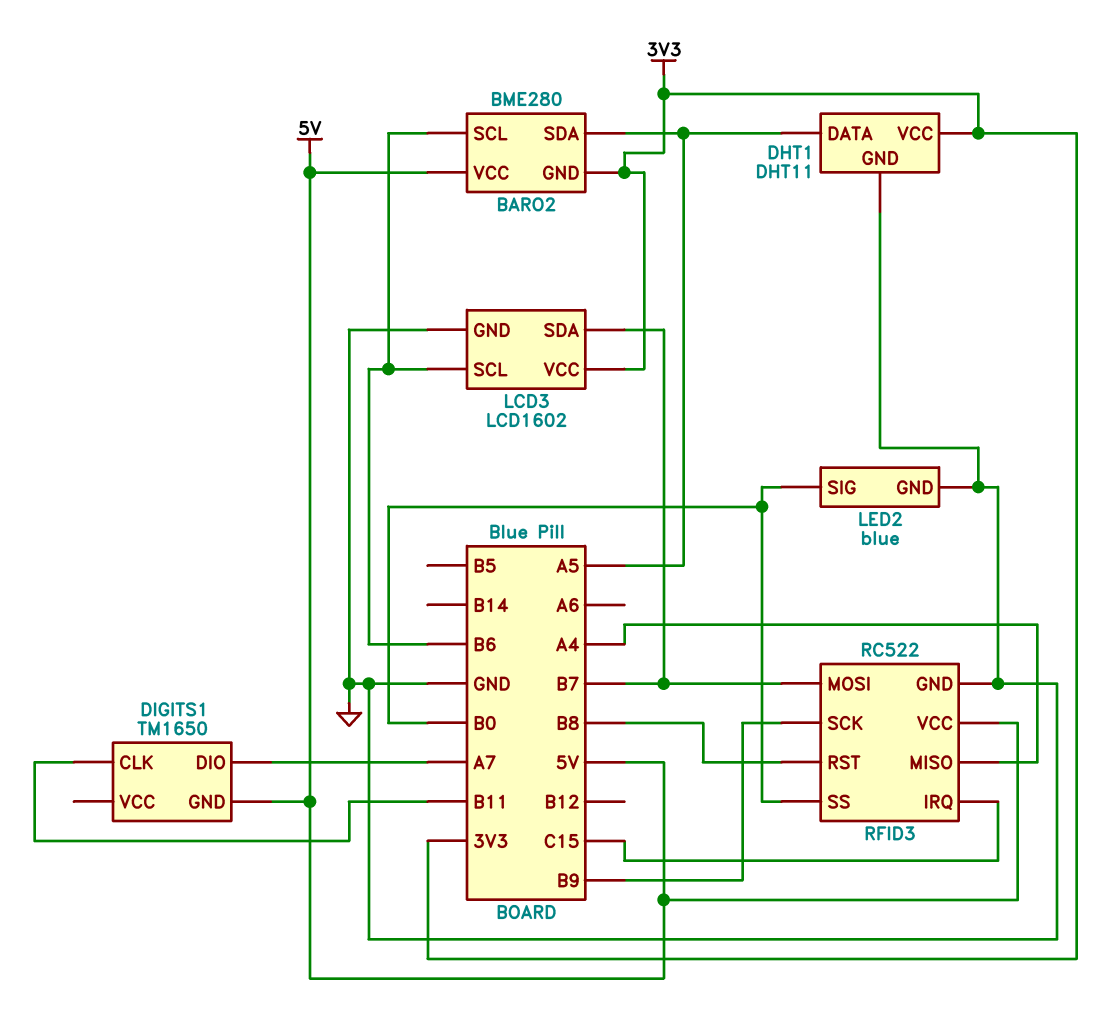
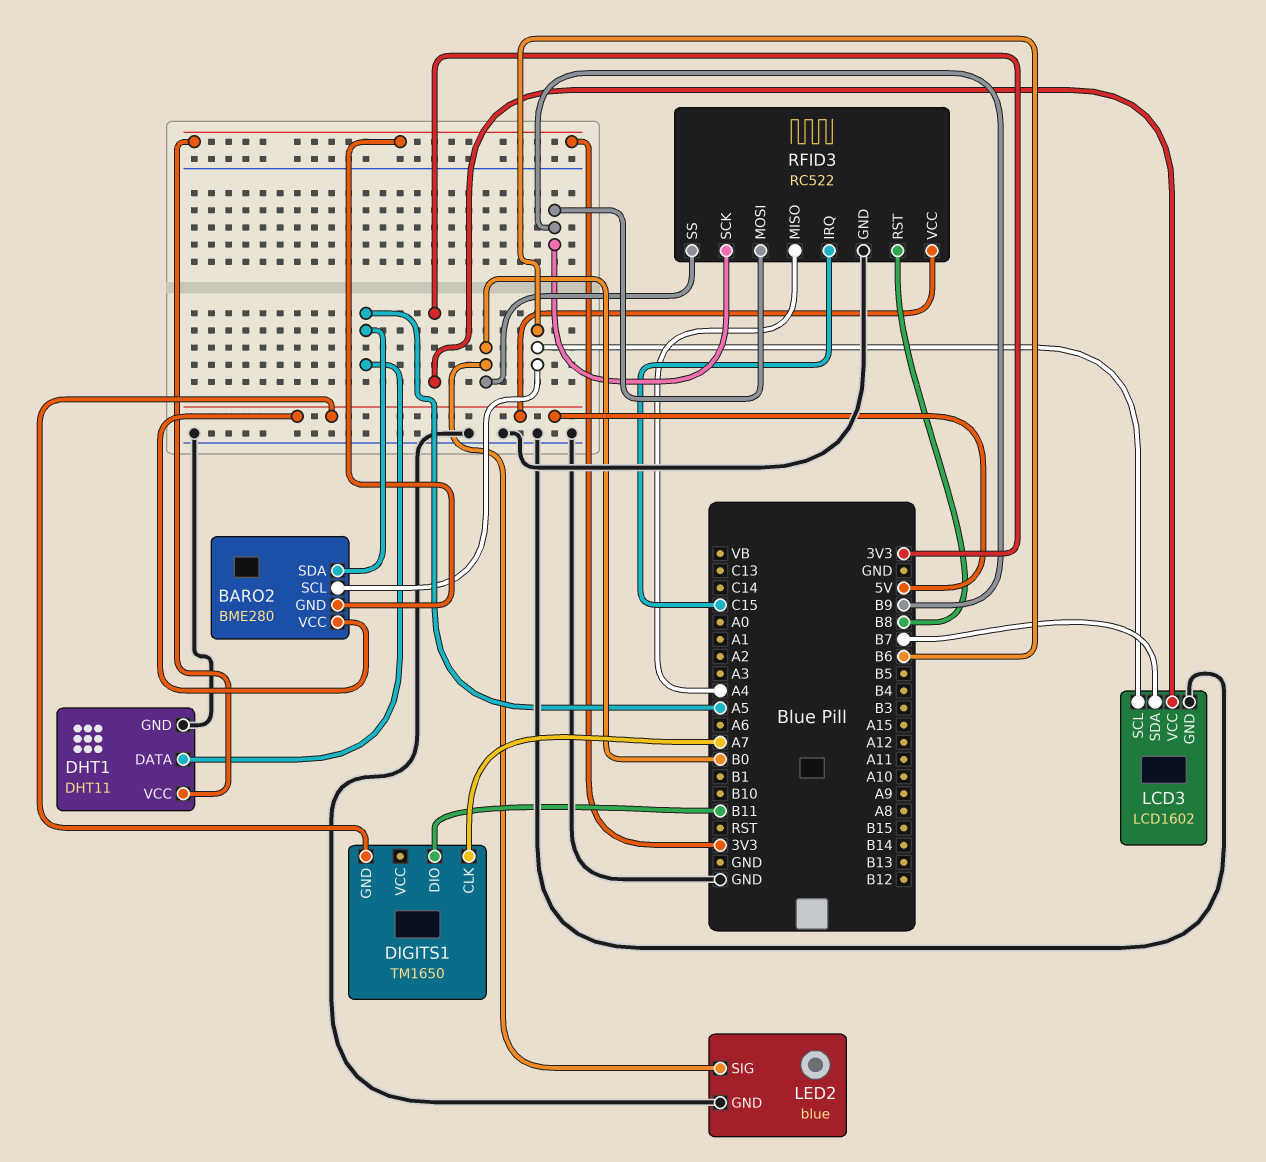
DIGITS1 pin CLK: B11 -> A7
DIGITS1 pin DIO: A7 -> B11
RFID3 pin MOSI: B7 -> B9

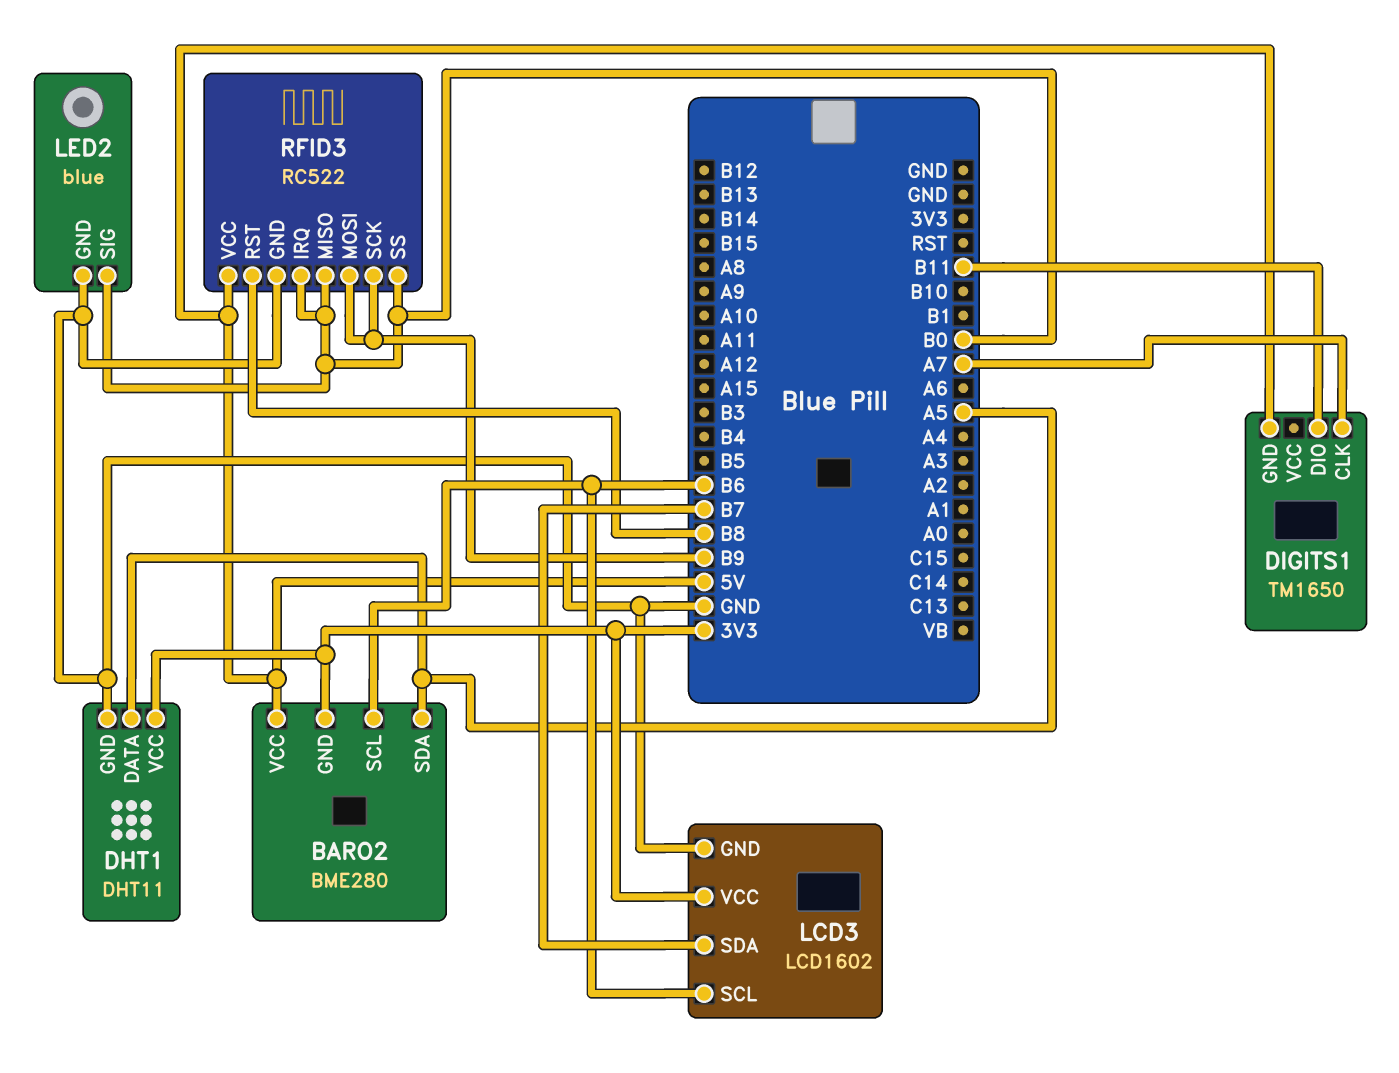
RFID3 pin IRQ: C15 -> B0
RFID3 pin MISO: A4 -> B0

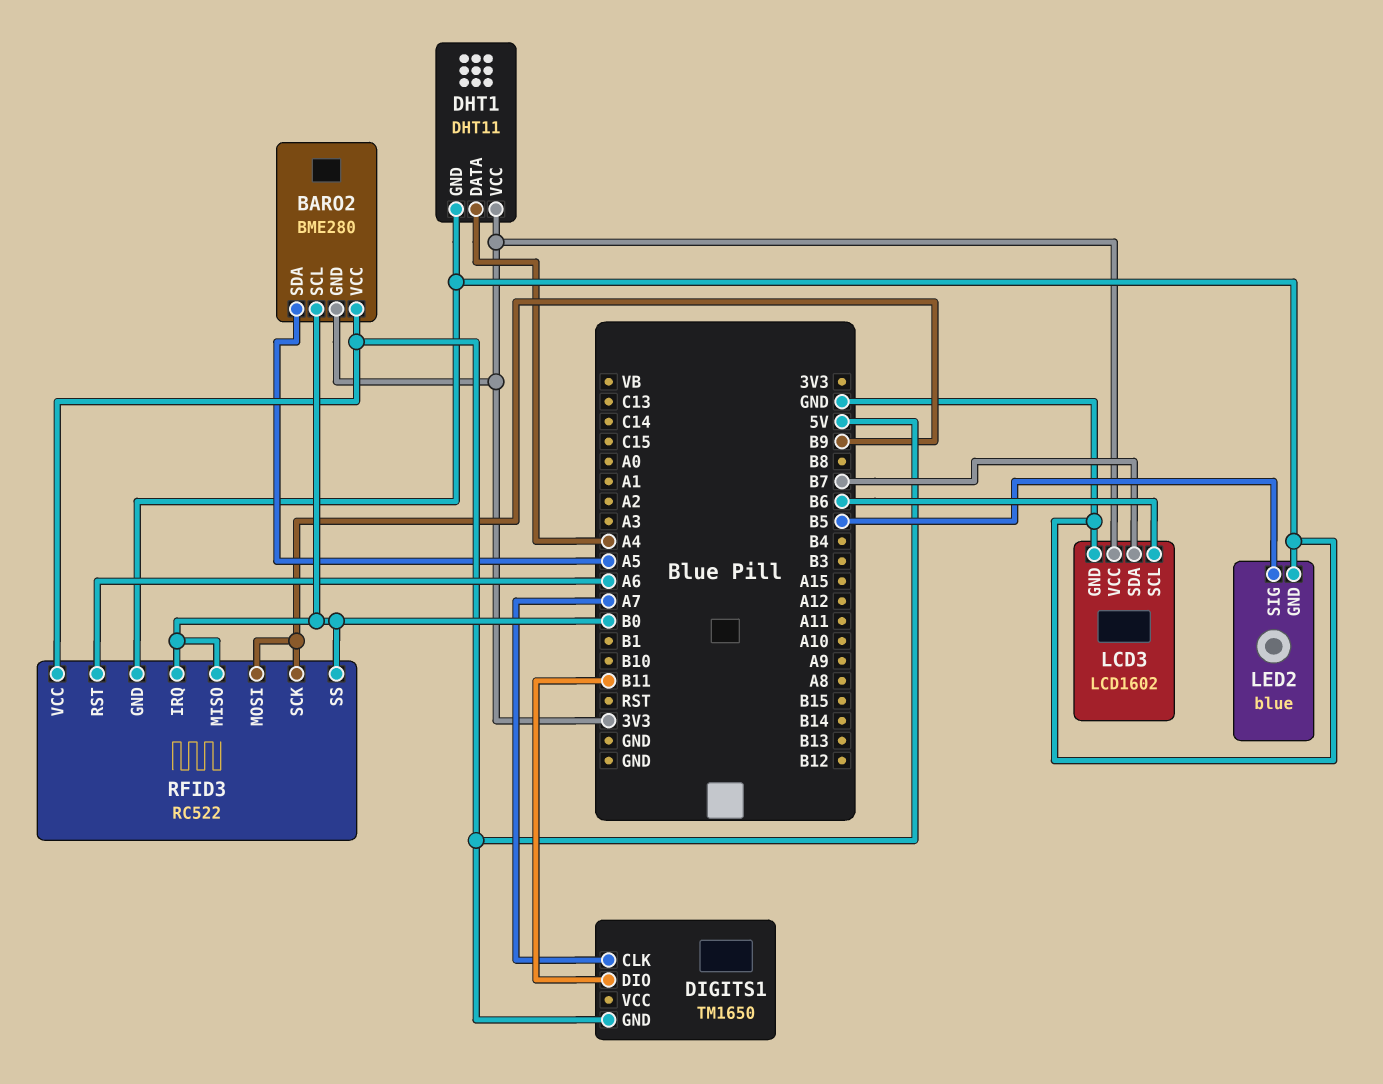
BARO2 pin SCL: B6 -> B0
DHT1 pin DATA: A5 -> A4
LED2 pin SIG: B0 -> B5
RFID3 pin RST: B8 -> A6

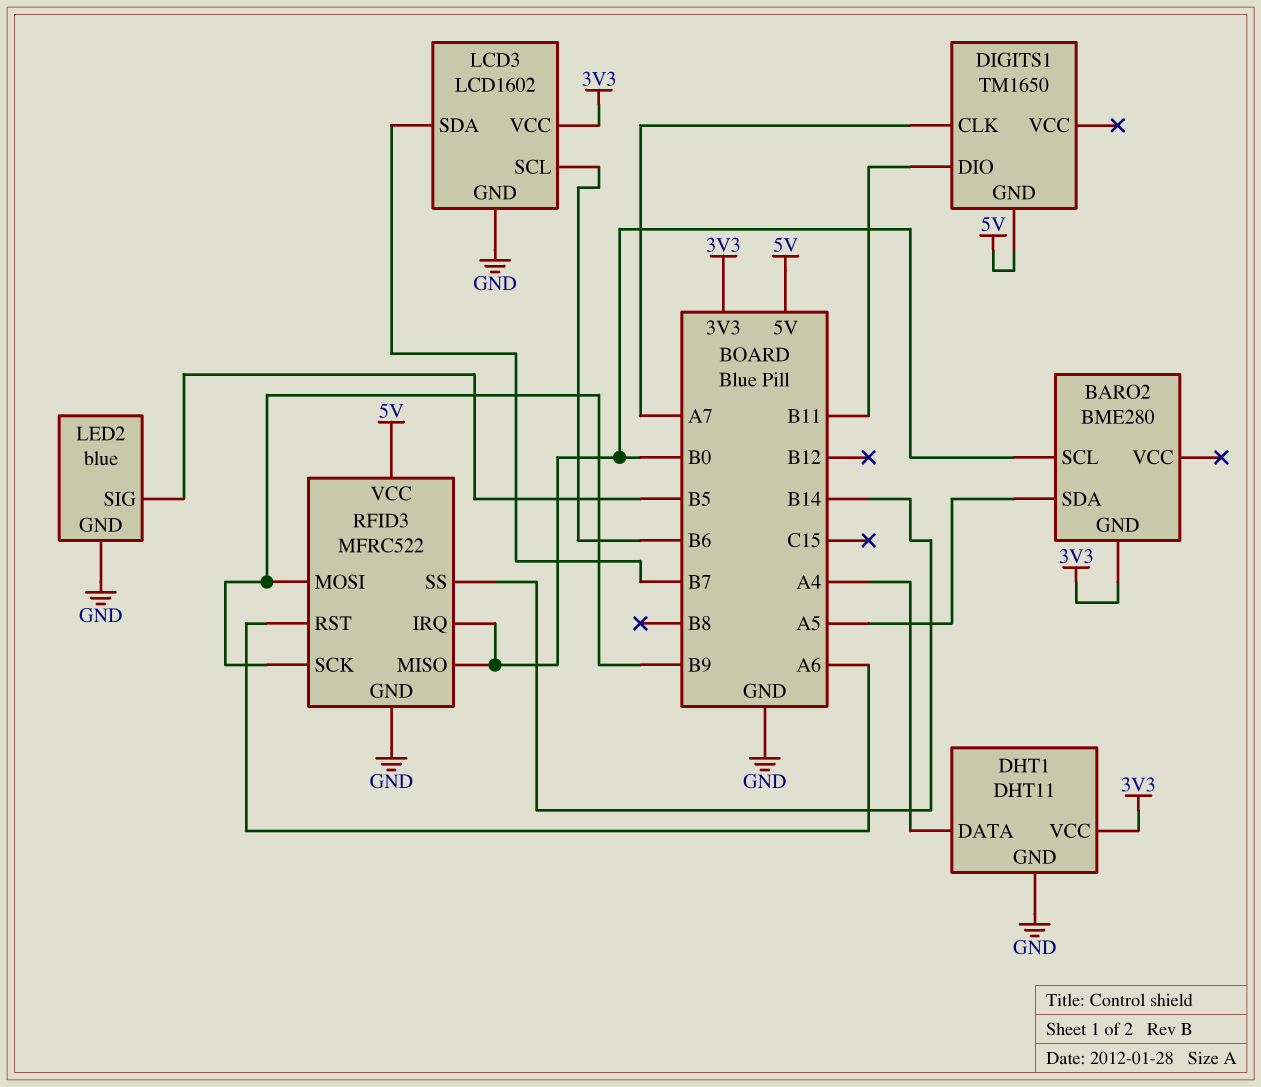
BARO2 pin VCC: 5V -> none
RFID3: RC522 -> MFRC522
RFID3 pin SS: B0 -> B14

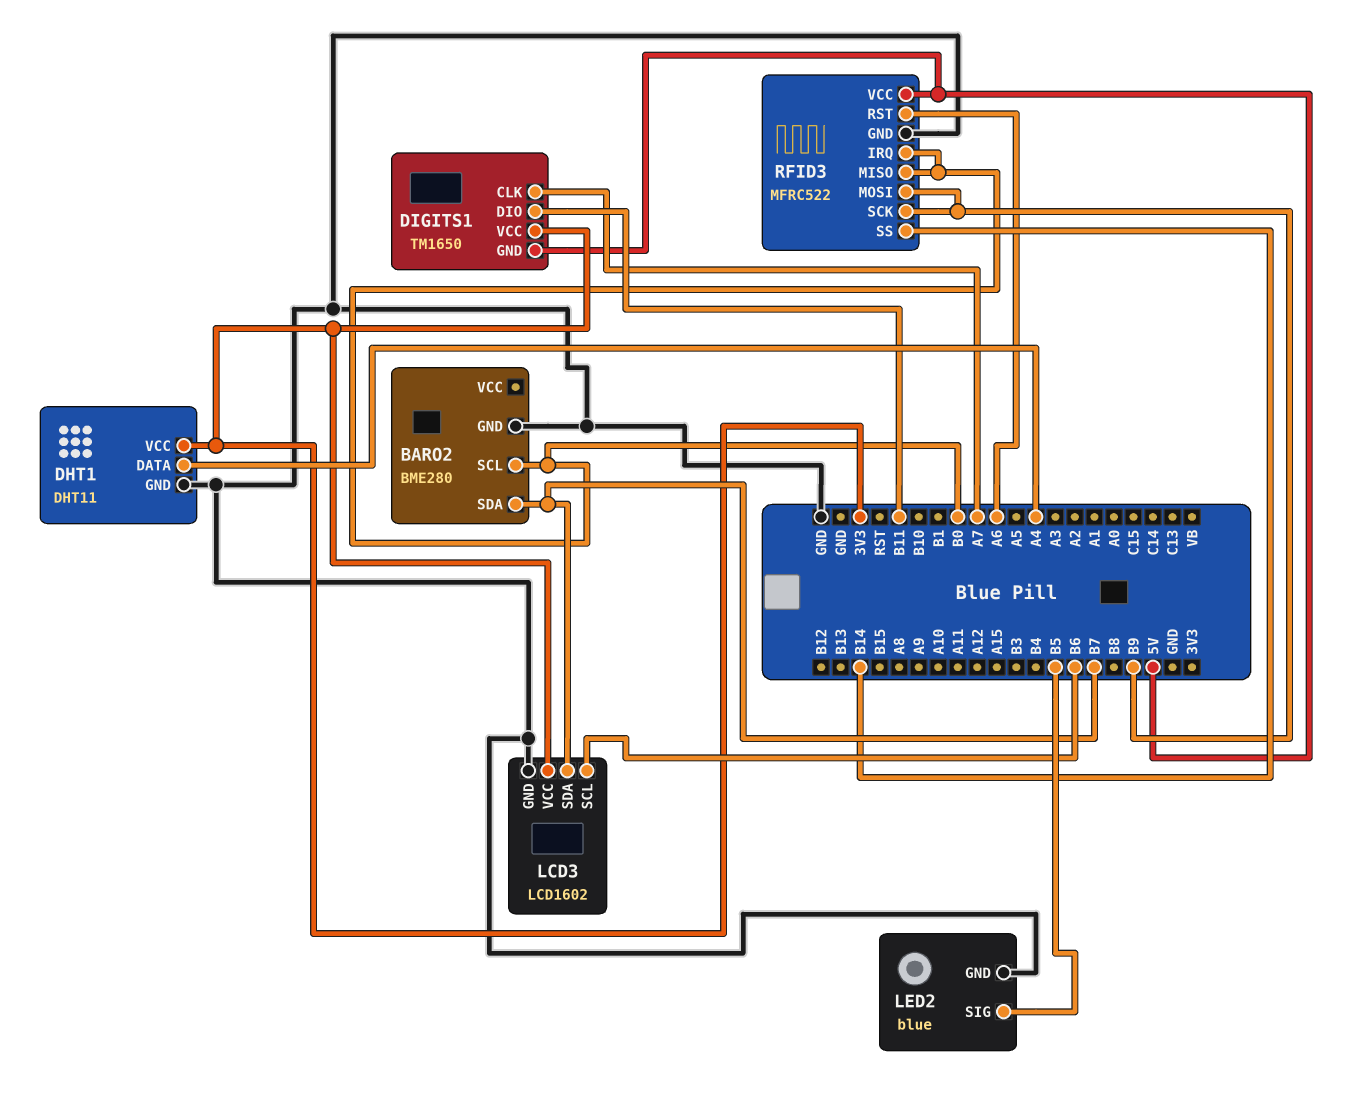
BARO2 pin GND: 3V3 -> GND
BARO2 pin SDA: A5 -> B7
DIGITS1 pin VCC: none -> 3V3

